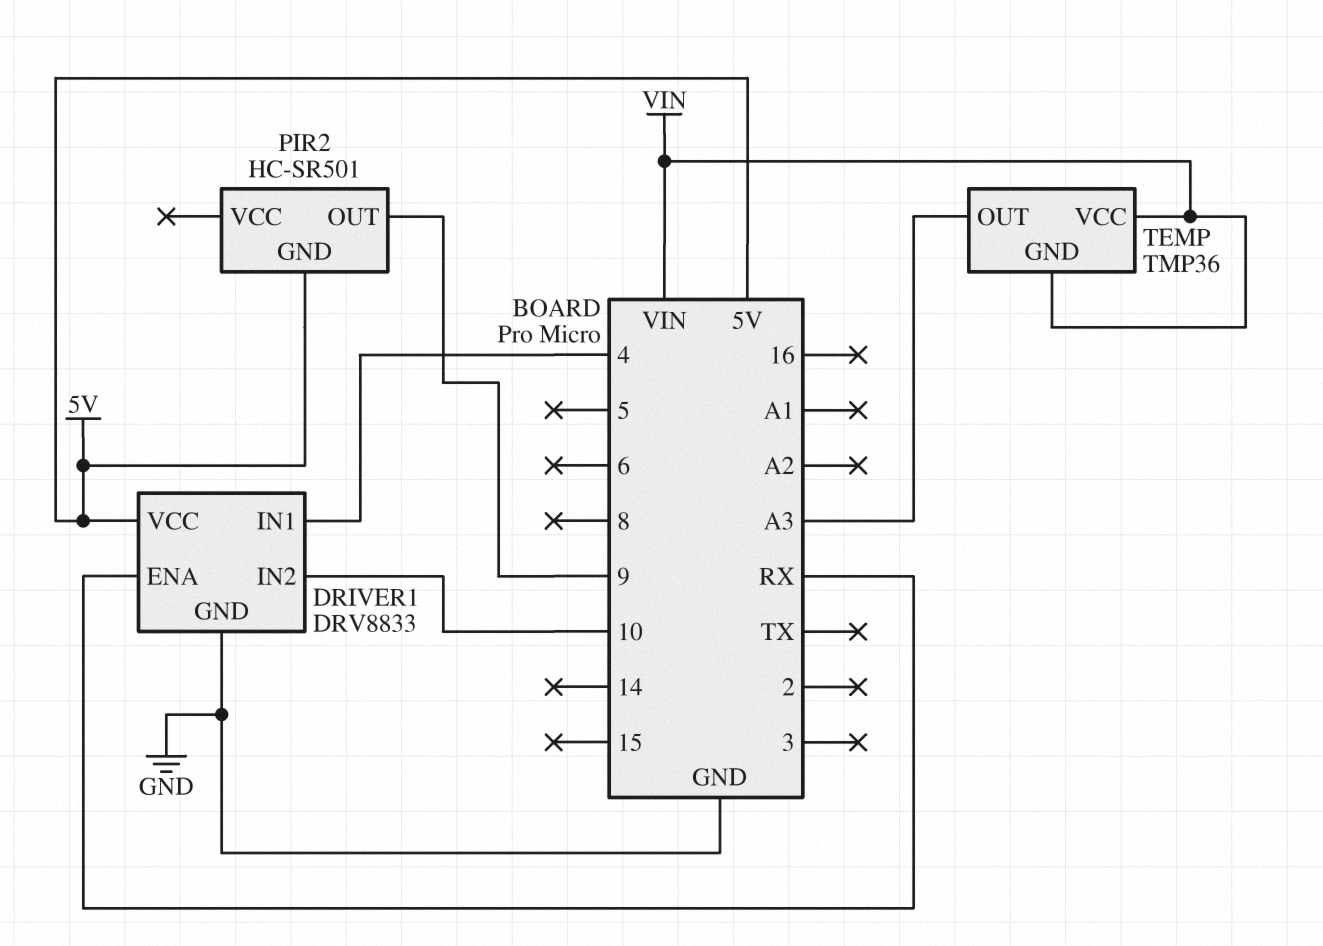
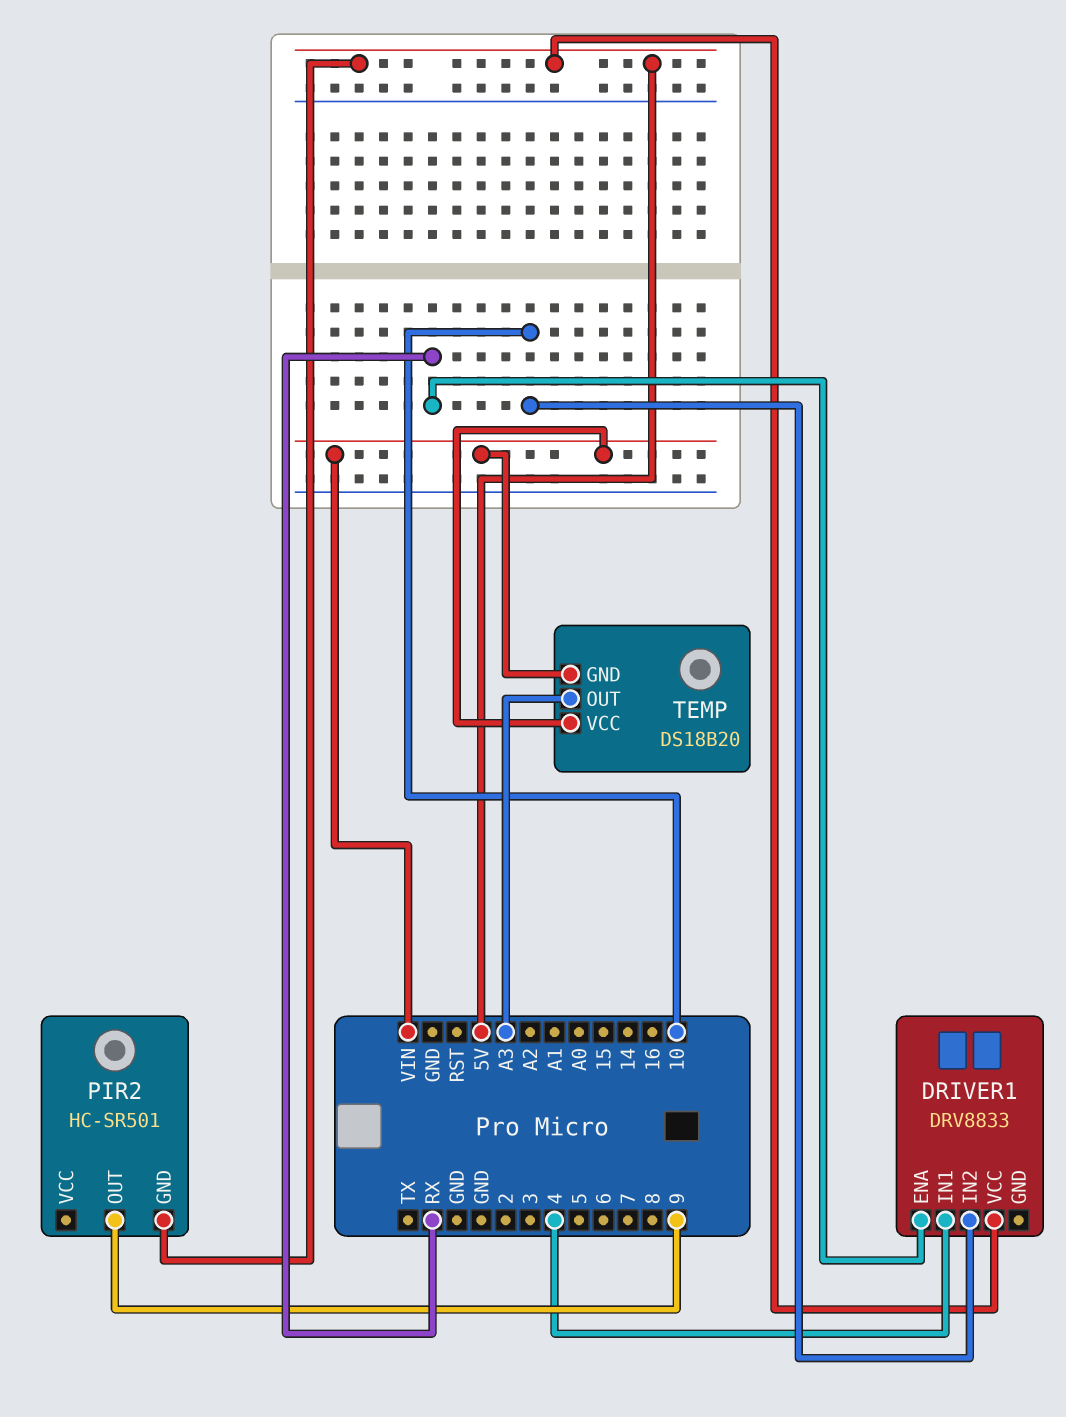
DRIVER1 pin GND: GND -> none
TEMP: TMP36 -> DS18B20

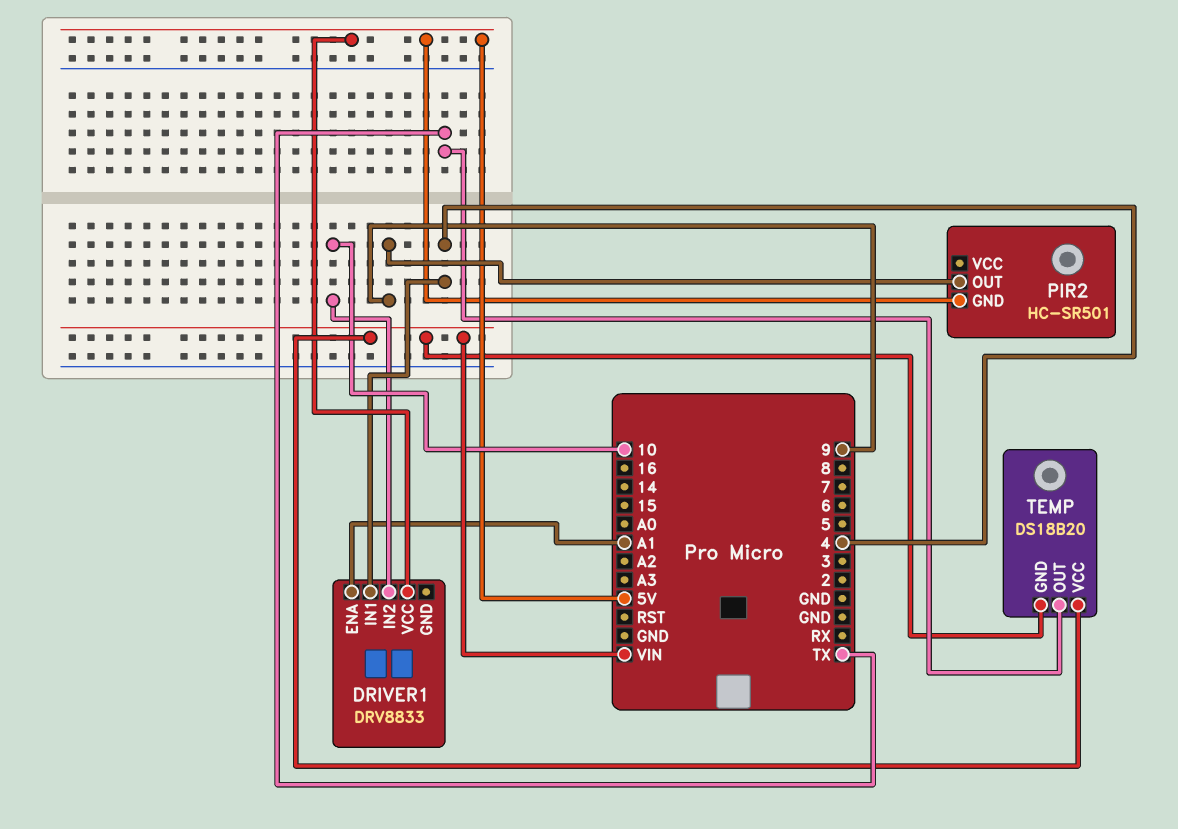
DRIVER1 pin ENA: RX -> A1
TEMP pin OUT: A3 -> TX

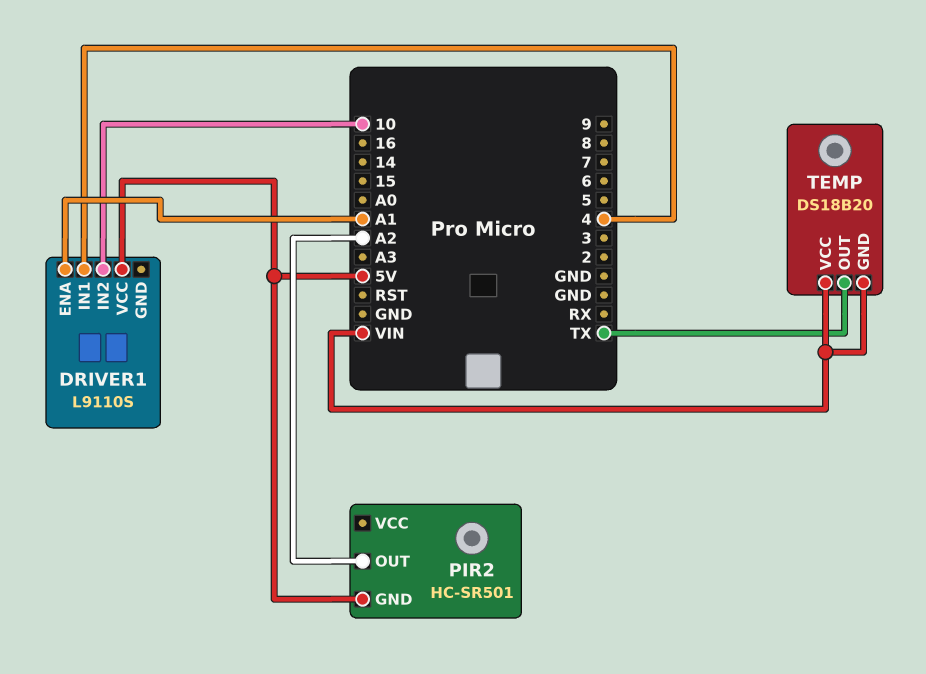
DRIVER1: DRV8833 -> L9110S
PIR2 pin OUT: 9 -> A2

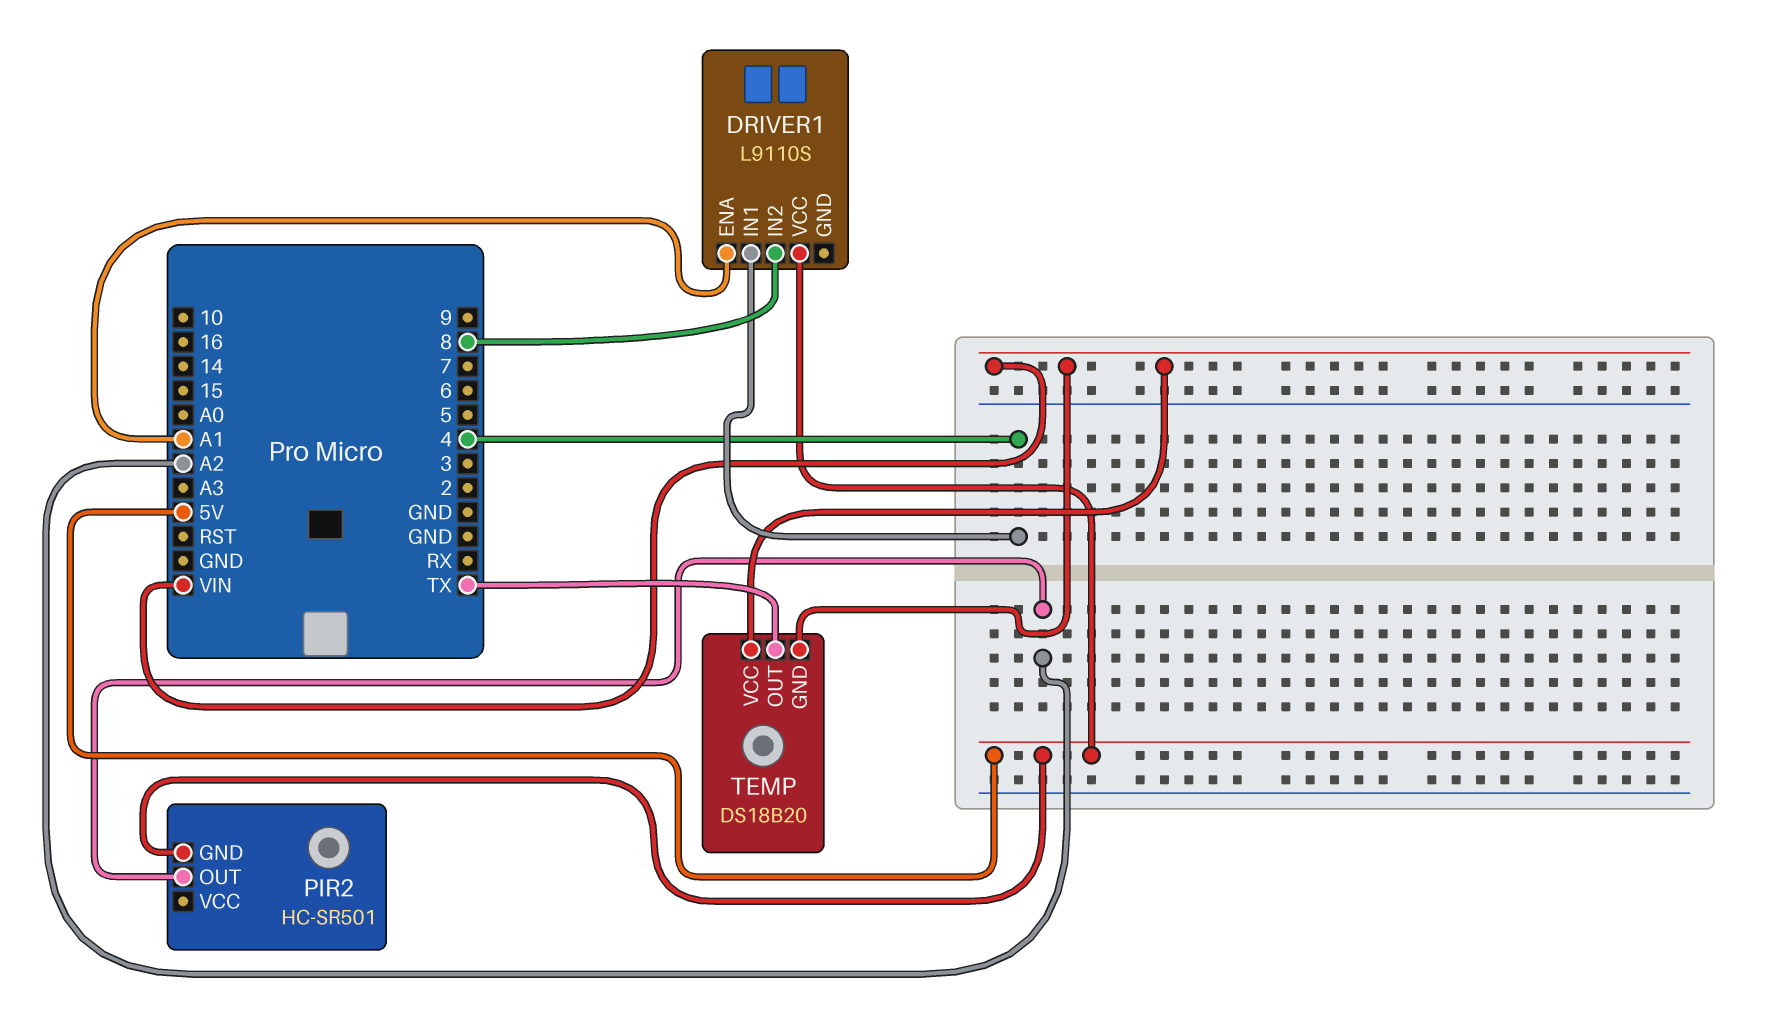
DRIVER1 pin IN2: 10 -> 8

